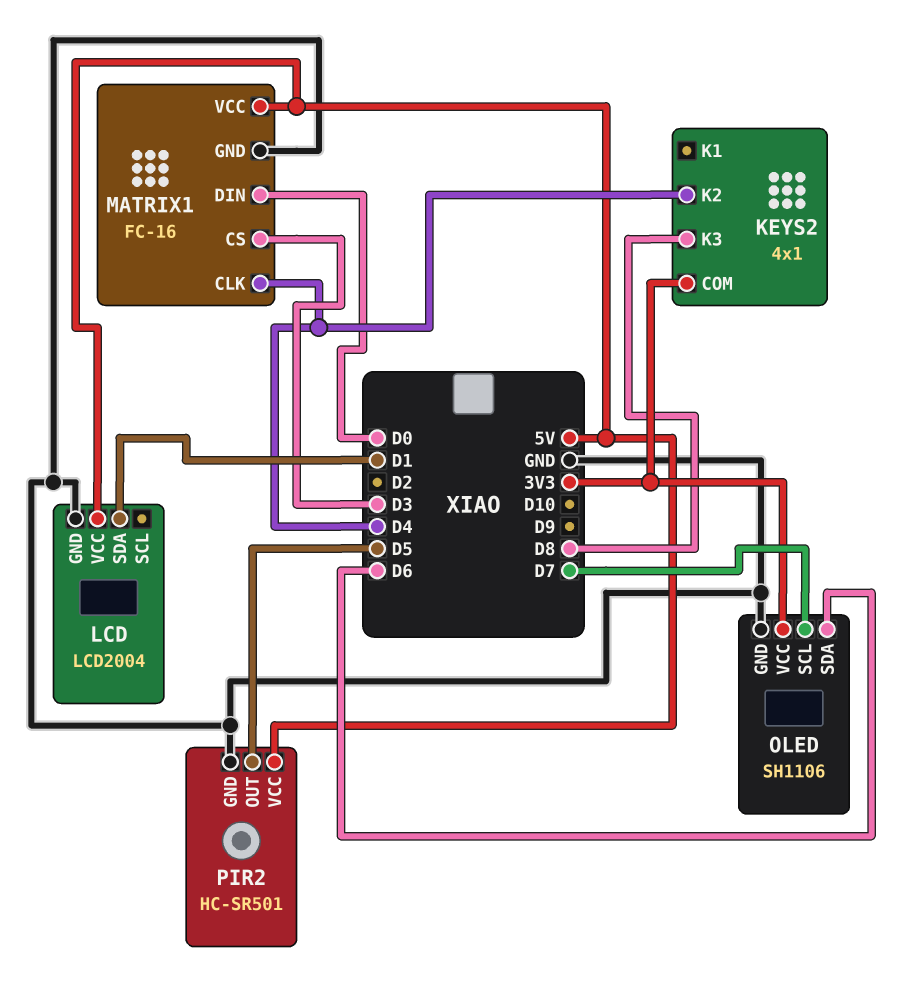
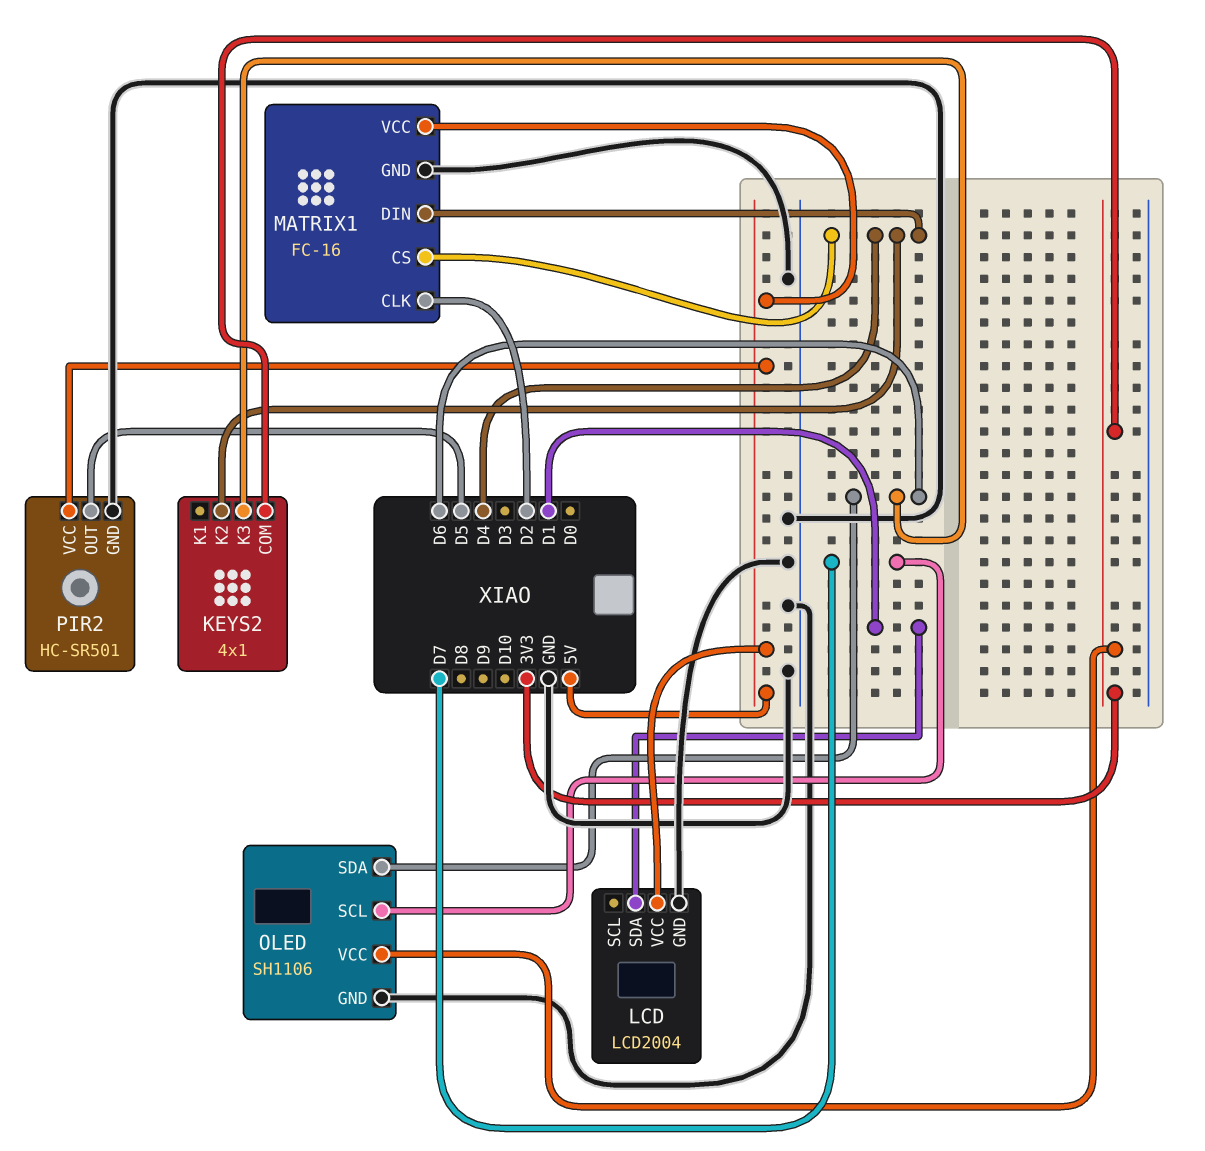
KEYS2 pin K3: D8 -> D6
MATRIX1 pin CLK: D4 -> D2
MATRIX1 pin CS: D3 -> D4
MATRIX1 pin DIN: D0 -> D4

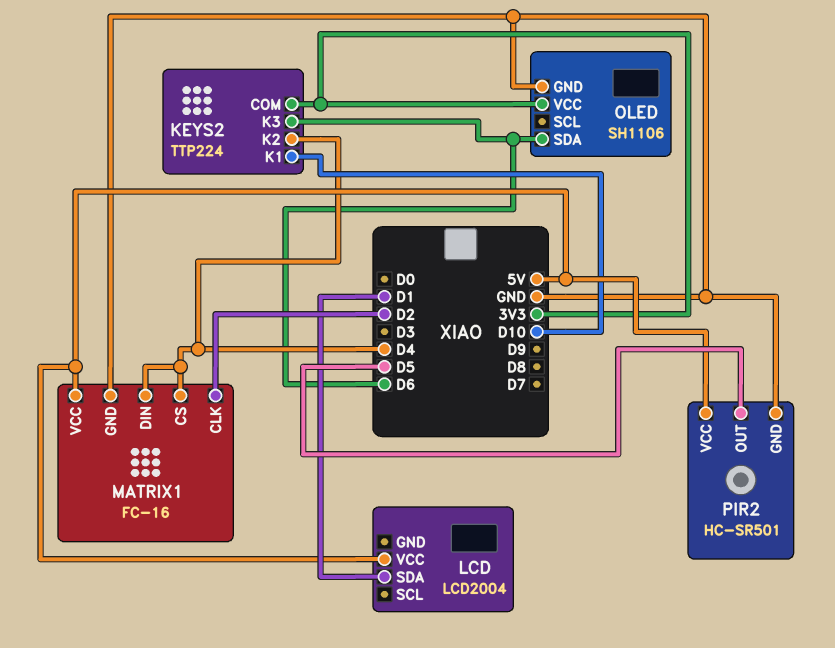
KEYS2: 4x1 -> TTP224
KEYS2 pin K1: none -> D10
LCD pin GND: GND -> none
OLED pin SCL: D7 -> none

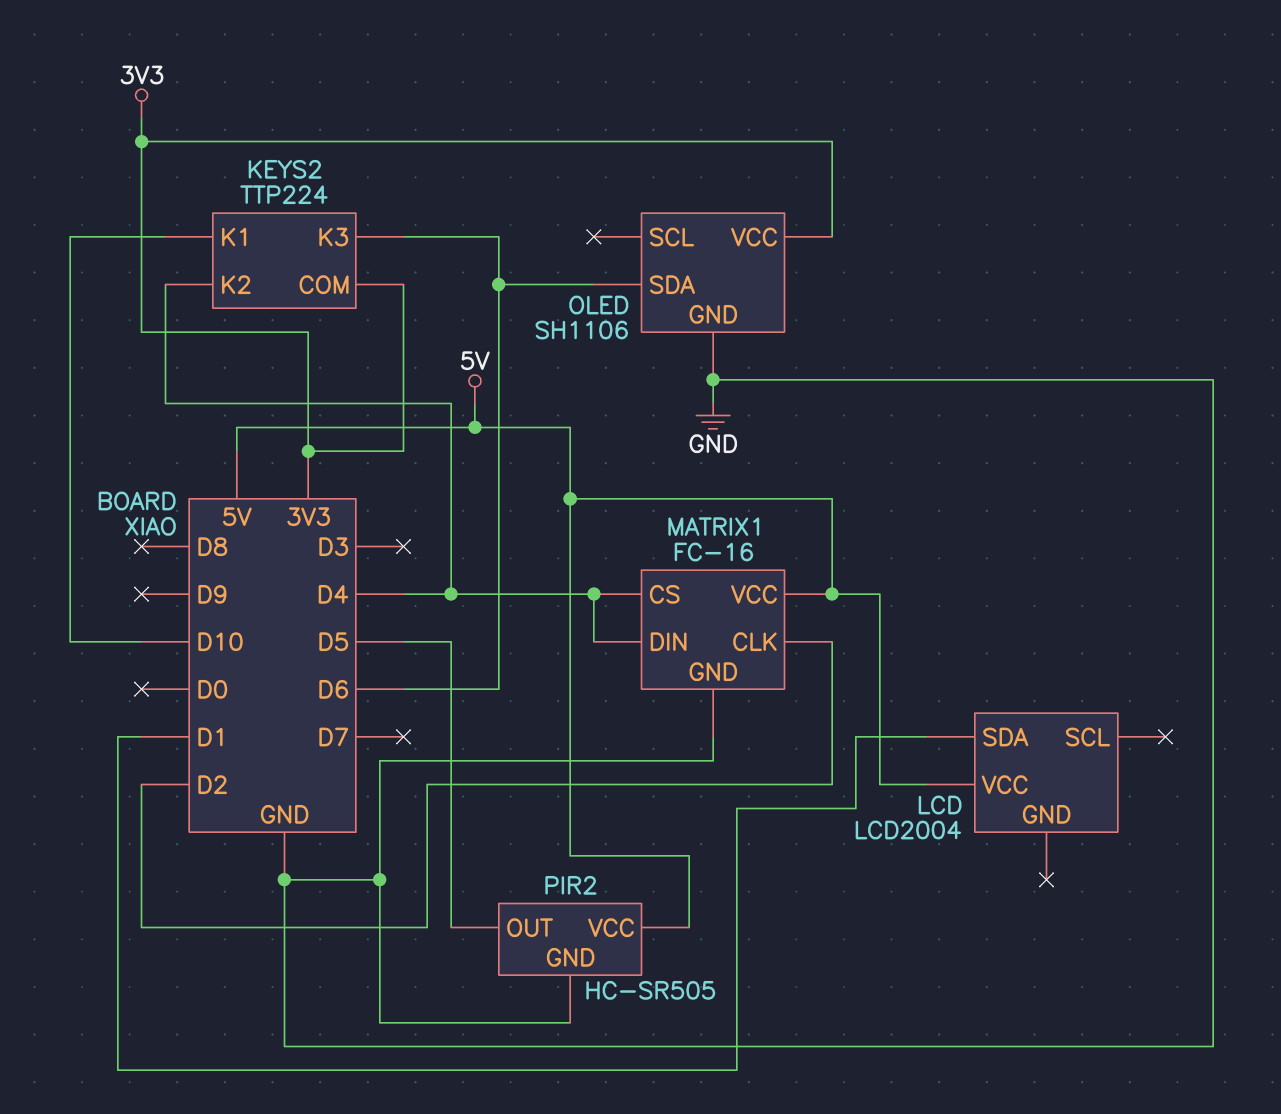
PIR2: HC-SR501 -> HC-SR505

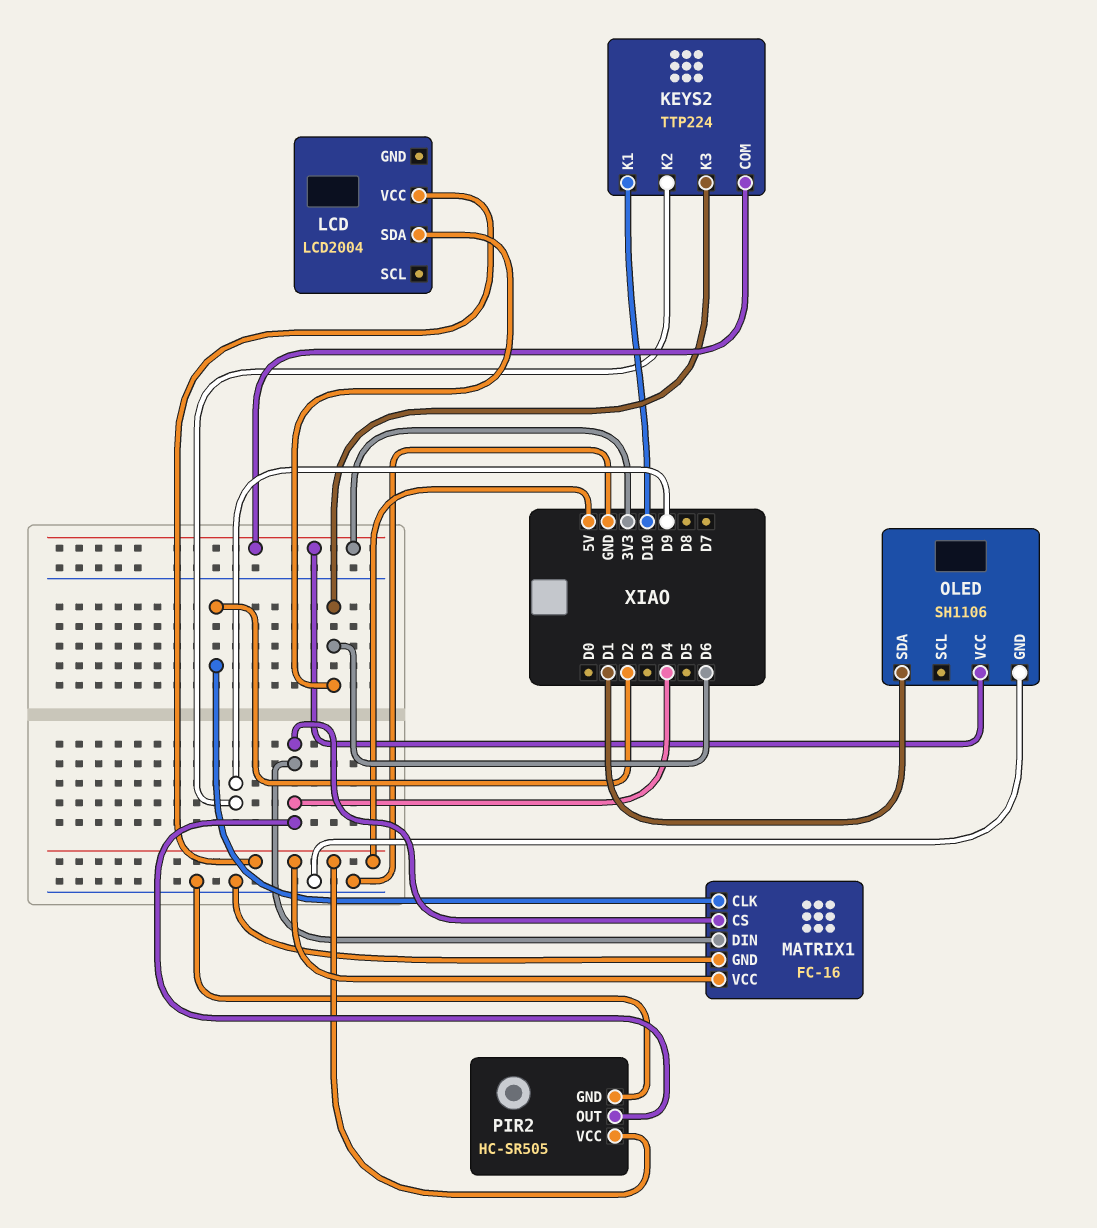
KEYS2 pin K2: D4 -> D9
LCD pin SDA: D1 -> D6
OLED pin SDA: D6 -> D1
PIR2 pin OUT: D5 -> D4

